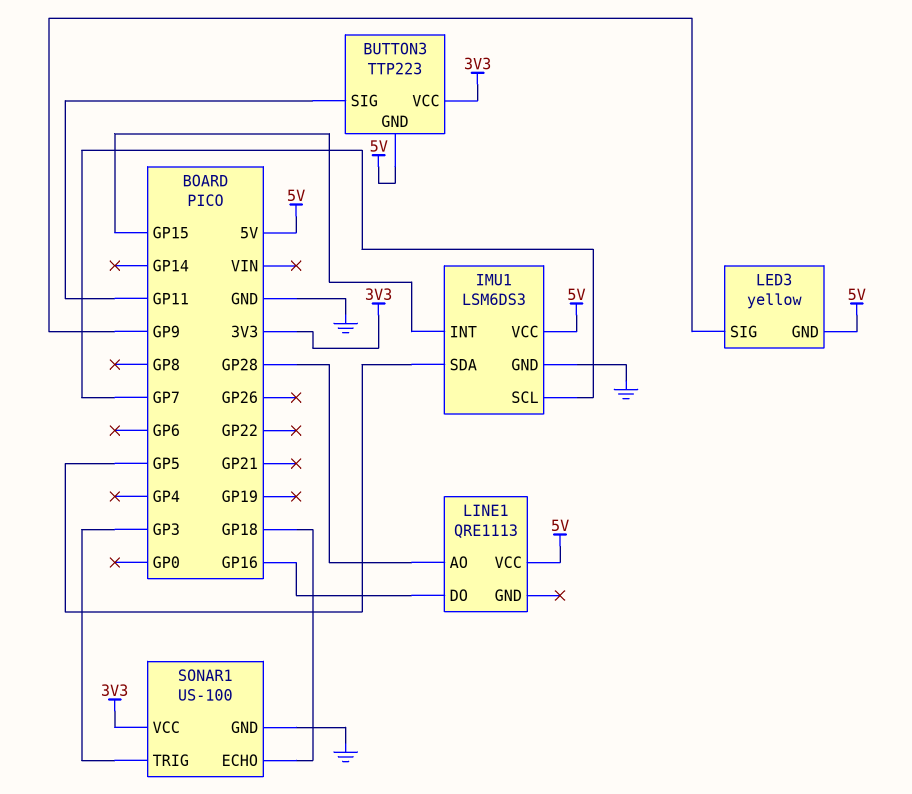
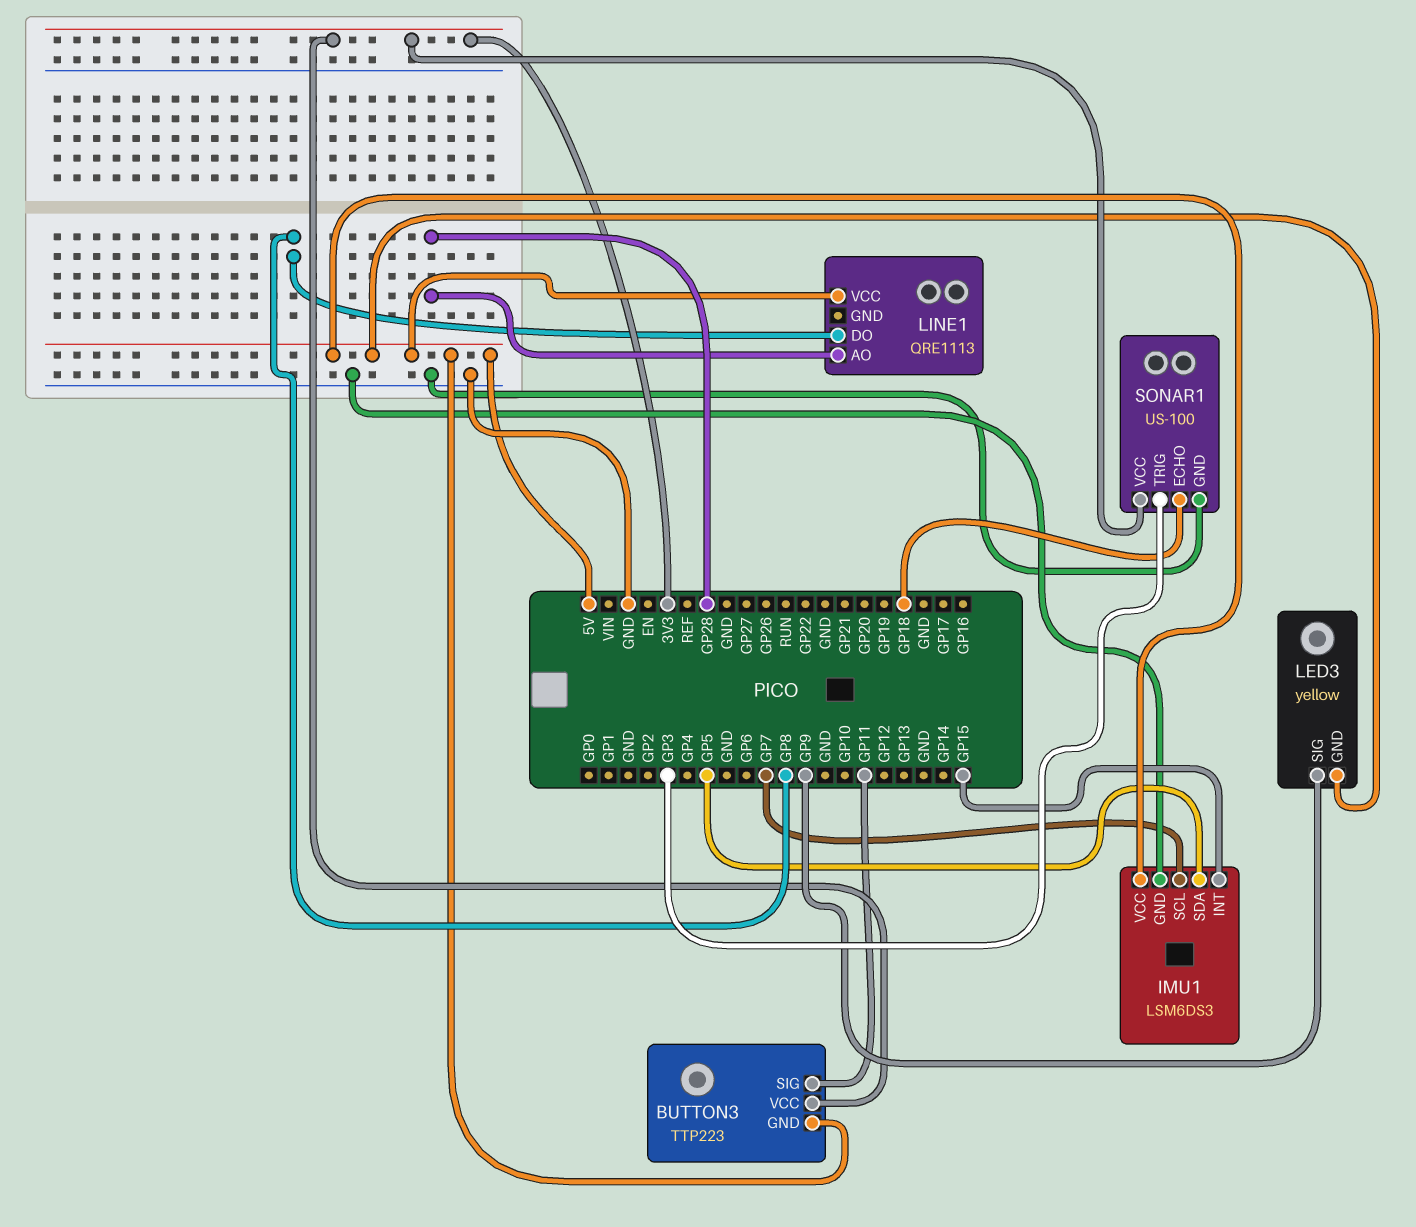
LINE1 pin DO: GP16 -> GP8

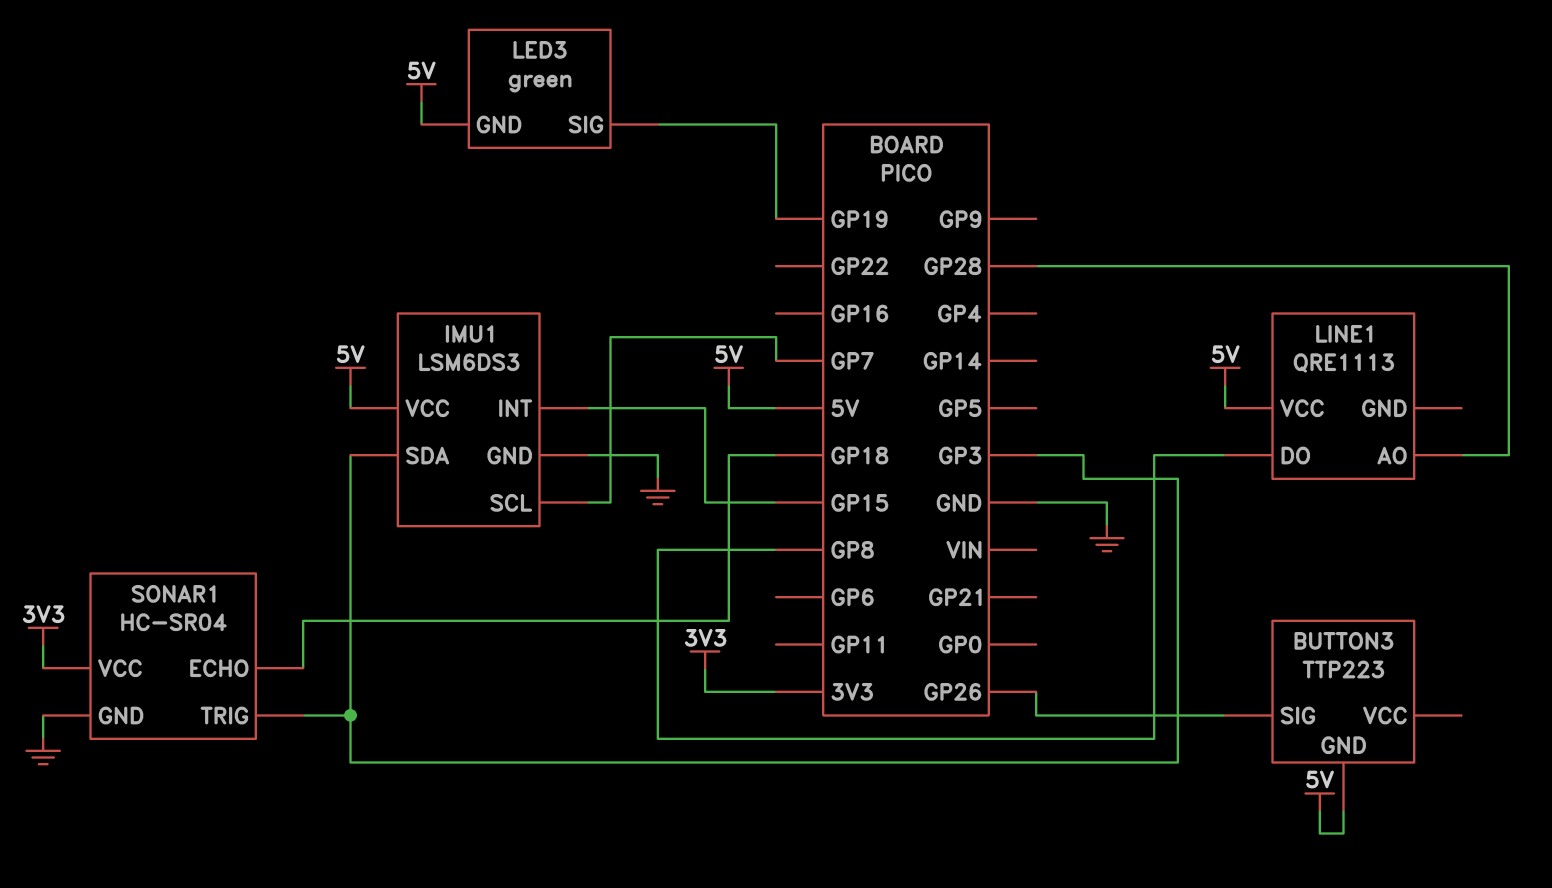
BUTTON3 pin SIG: GP11 -> GP26
BUTTON3 pin VCC: 3V3 -> none
IMU1 pin SDA: GP5 -> GP3
LED3: yellow -> green
LED3 pin SIG: GP9 -> GP19
SONAR1: US-100 -> HC-SR04

